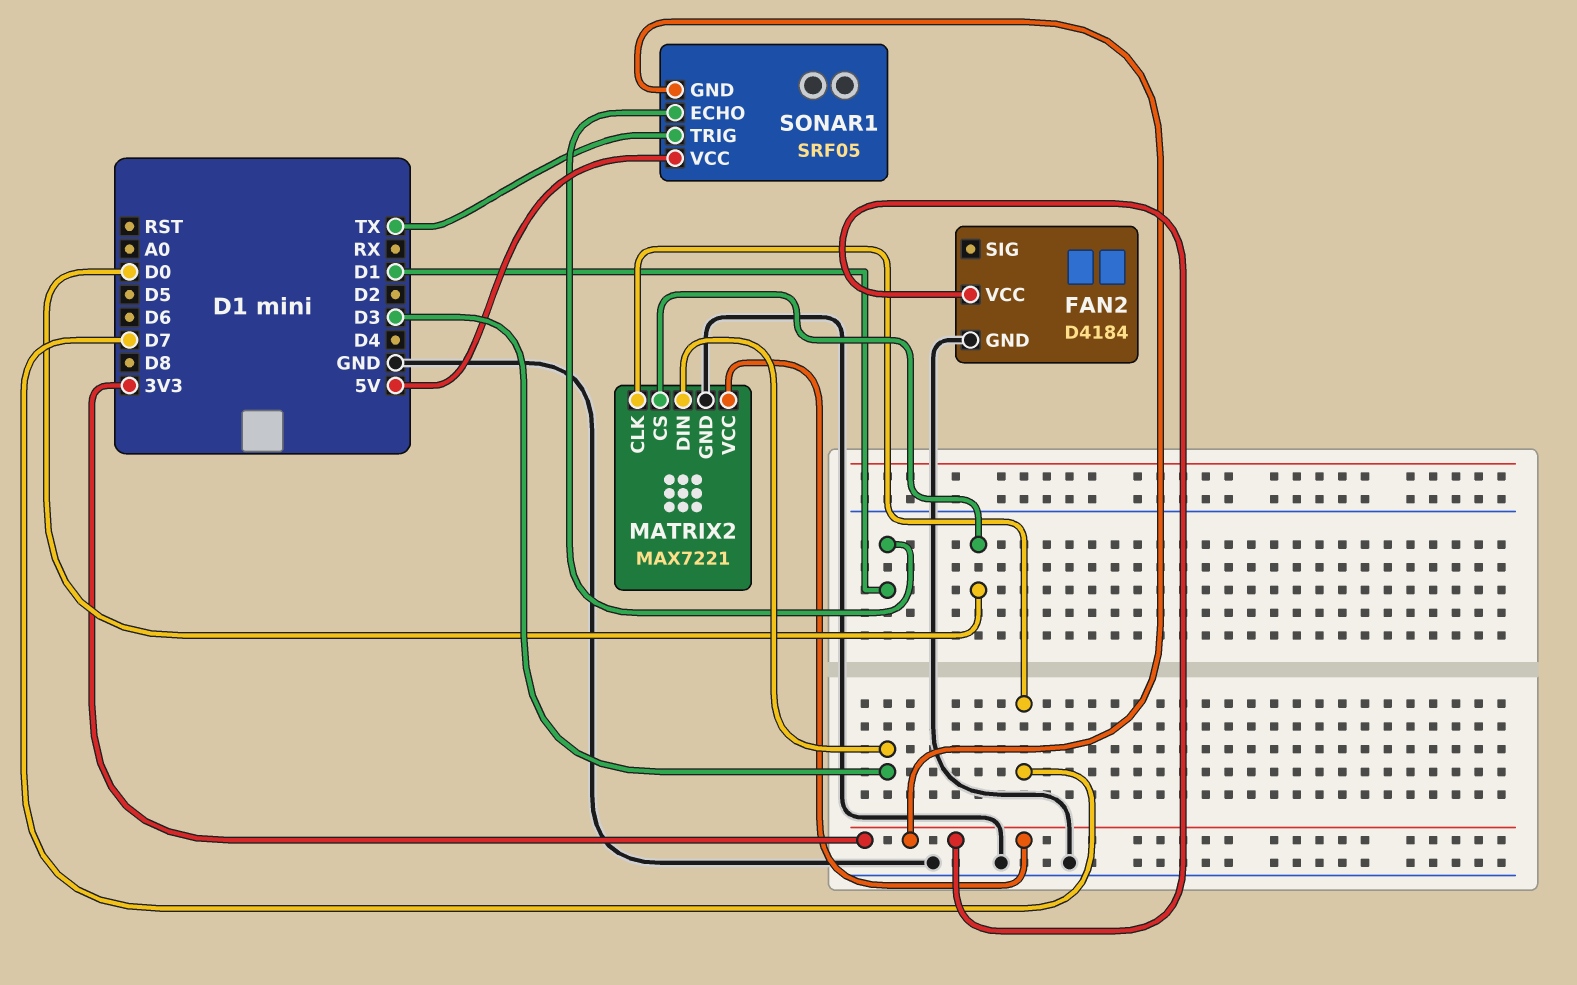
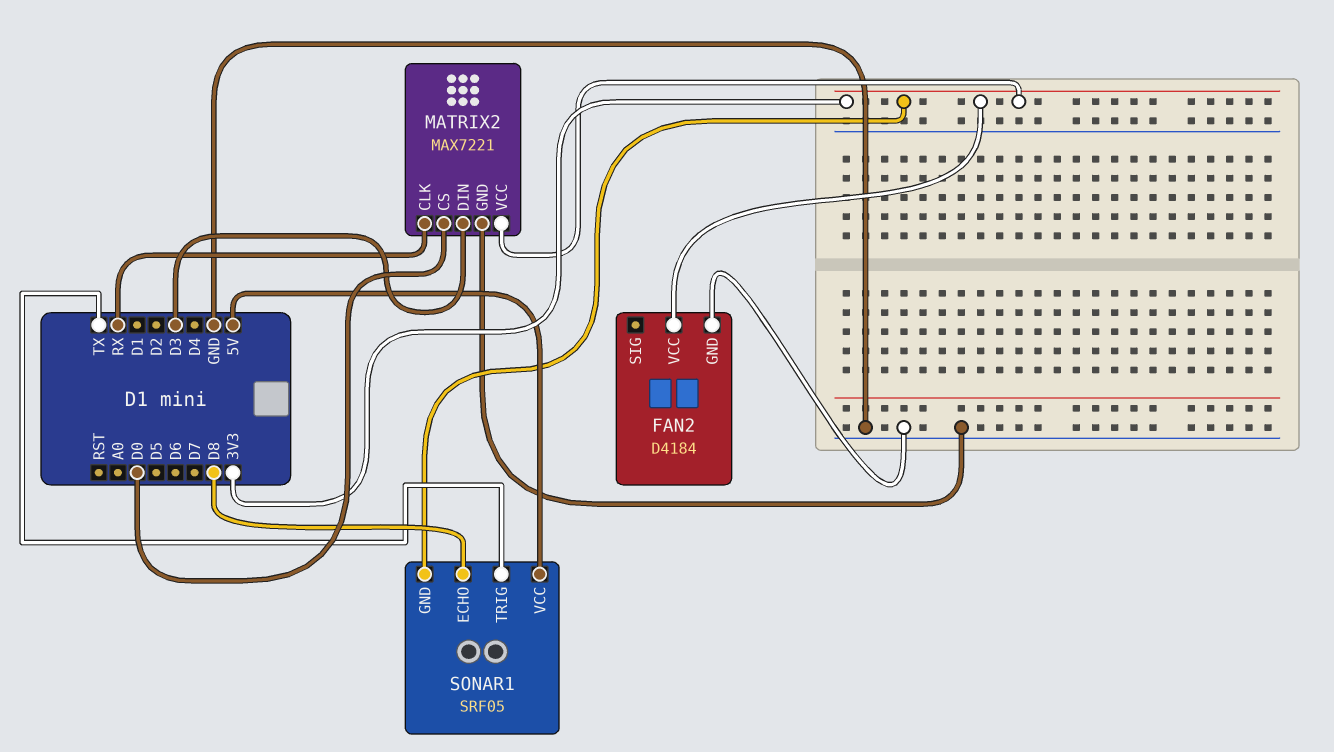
MATRIX2 pin CLK: D7 -> RX
SONAR1 pin ECHO: D1 -> D8

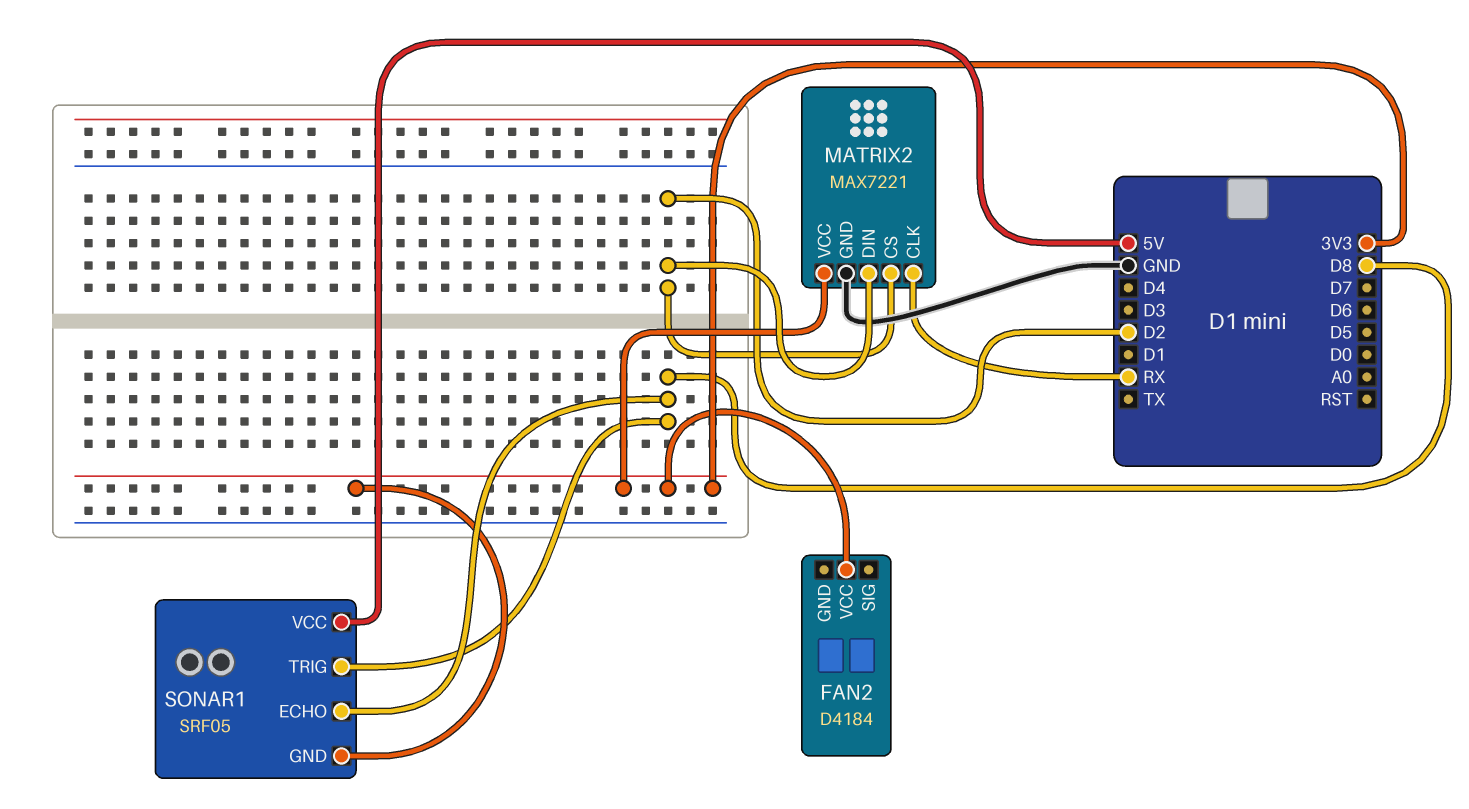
FAN2 pin GND: GND -> none
MATRIX2 pin CS: D0 -> D2
MATRIX2 pin DIN: D3 -> D2
SONAR1 pin TRIG: TX -> D8

